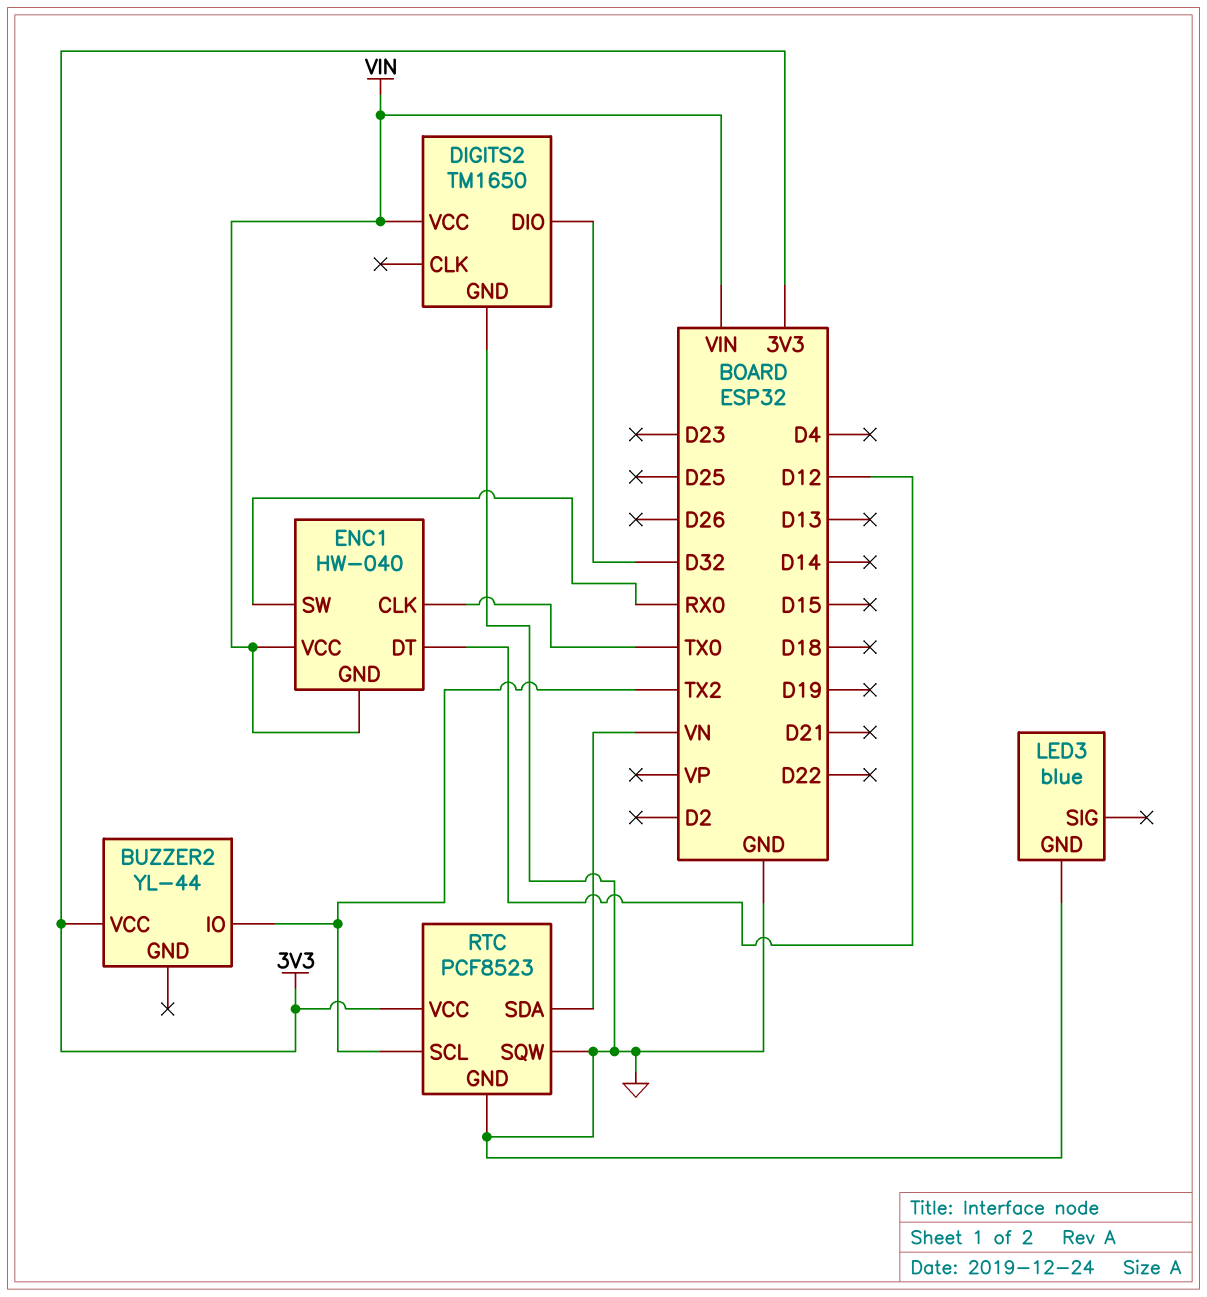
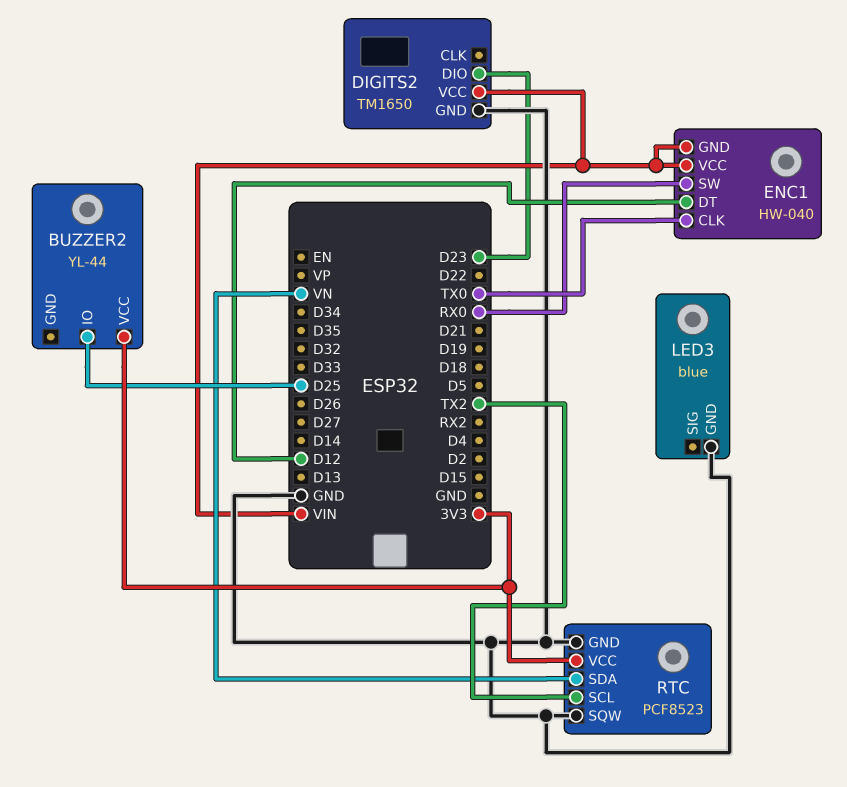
BUZZER2 pin IO: TX2 -> D25
DIGITS2 pin DIO: D32 -> D23

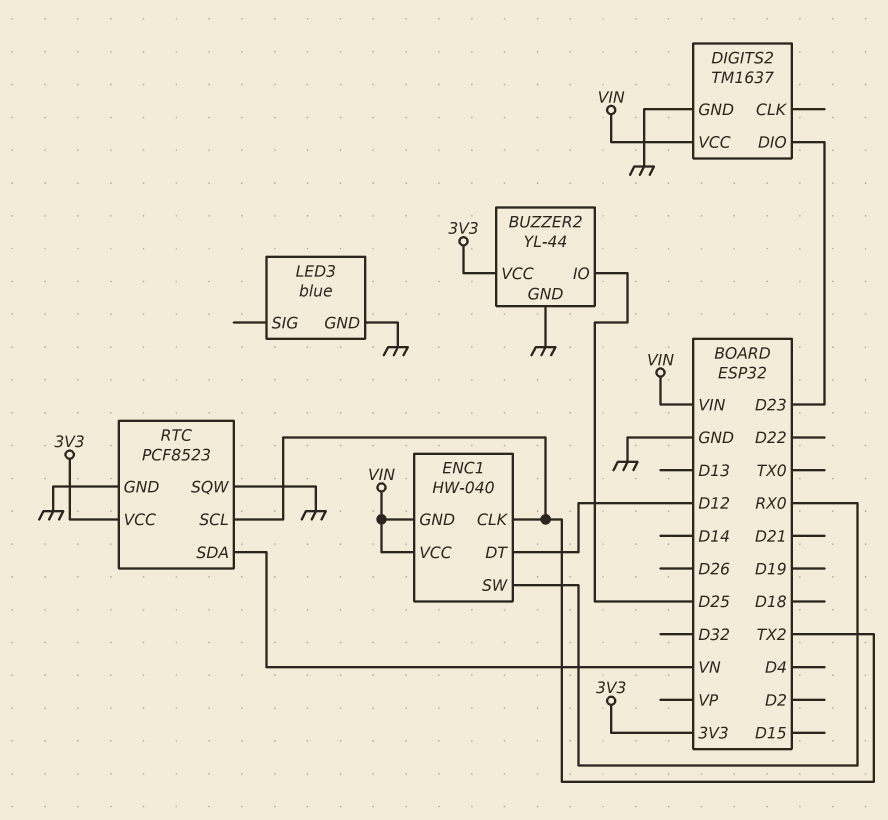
BUZZER2 pin GND: none -> GND
DIGITS2: TM1650 -> TM1637
ENC1 pin CLK: TX0 -> TX2

